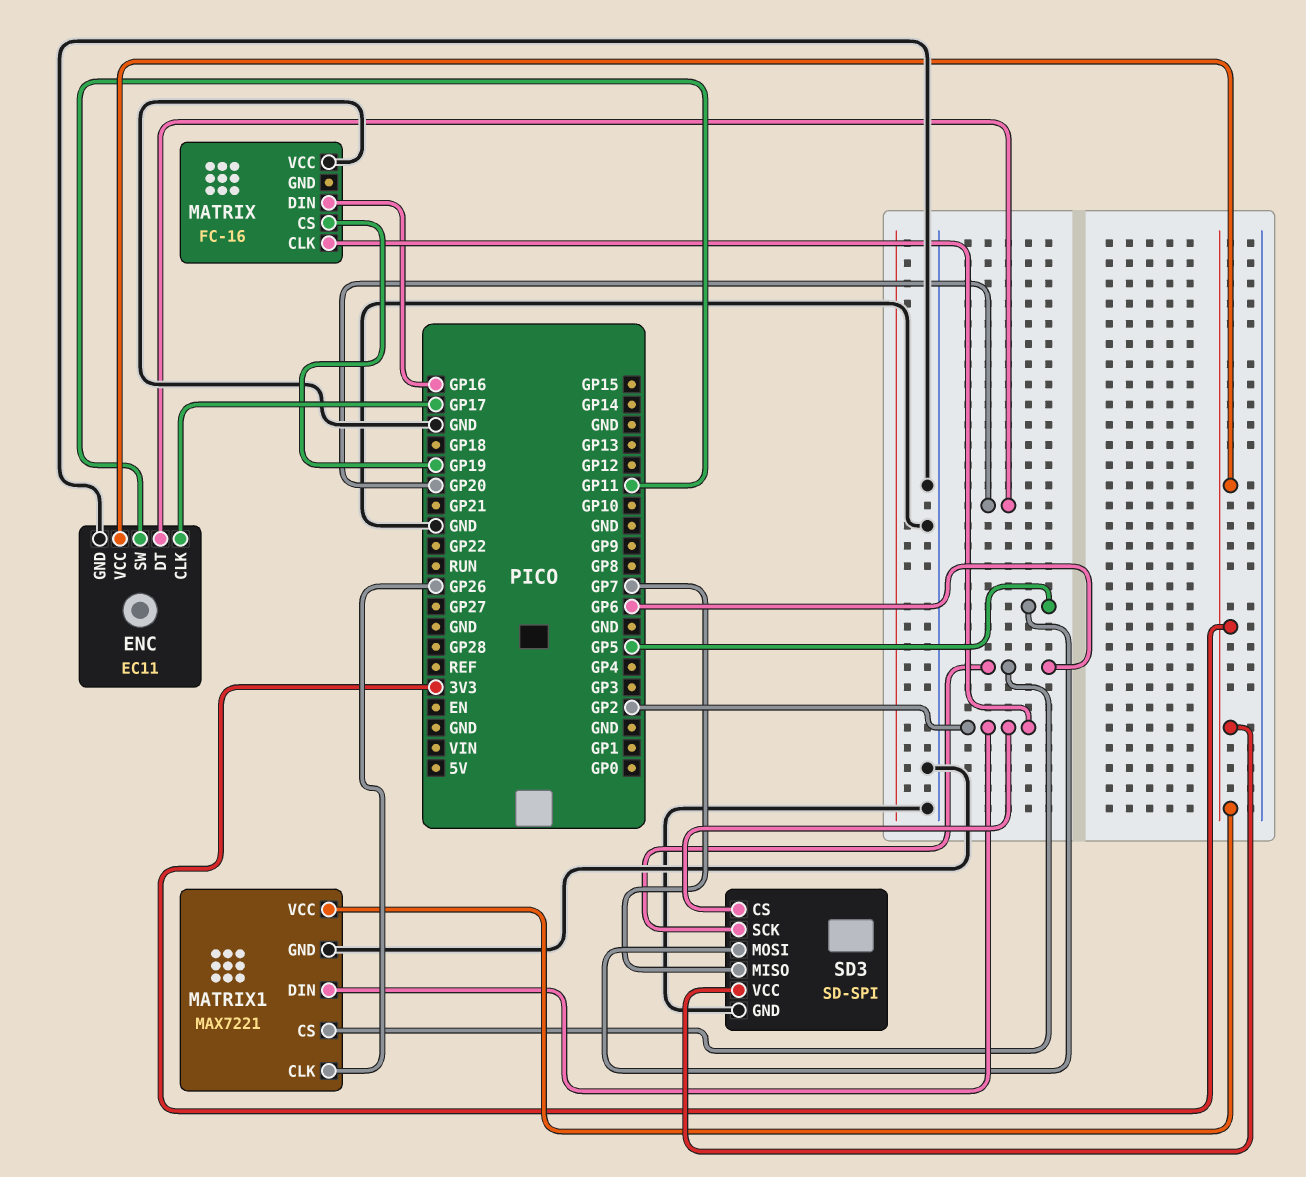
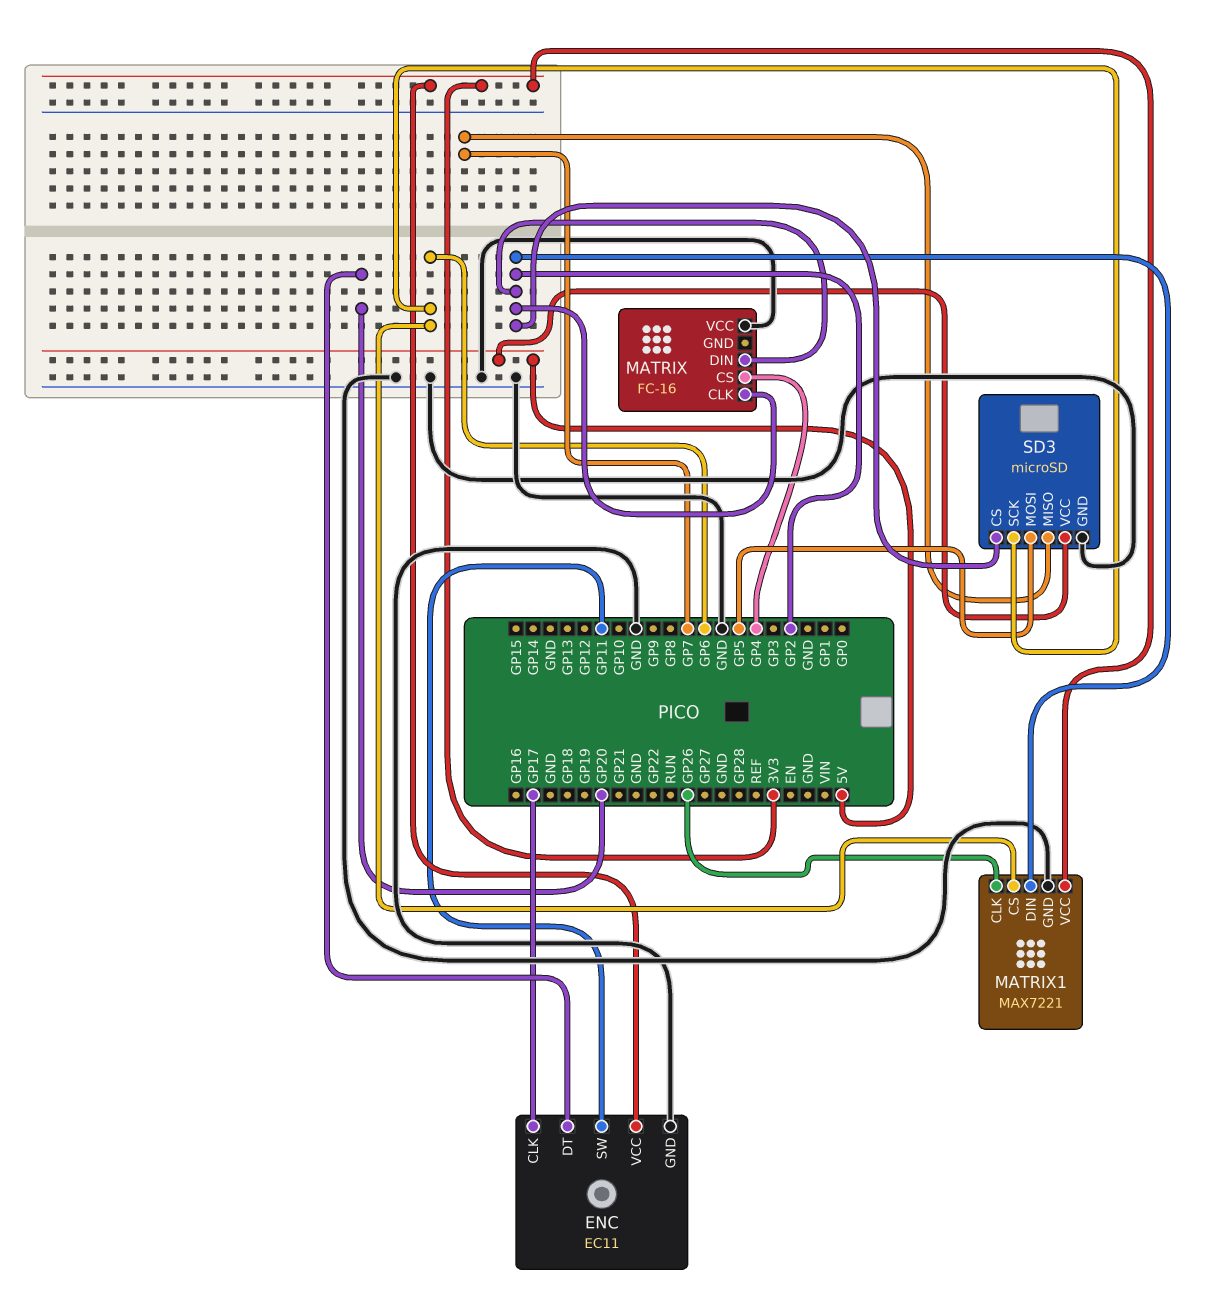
MATRIX pin CS: GP19 -> GP4
MATRIX pin DIN: GP16 -> GP2
SD3: SD-SPI -> microSD
SD3 pin VCC: 3V3 -> 5V

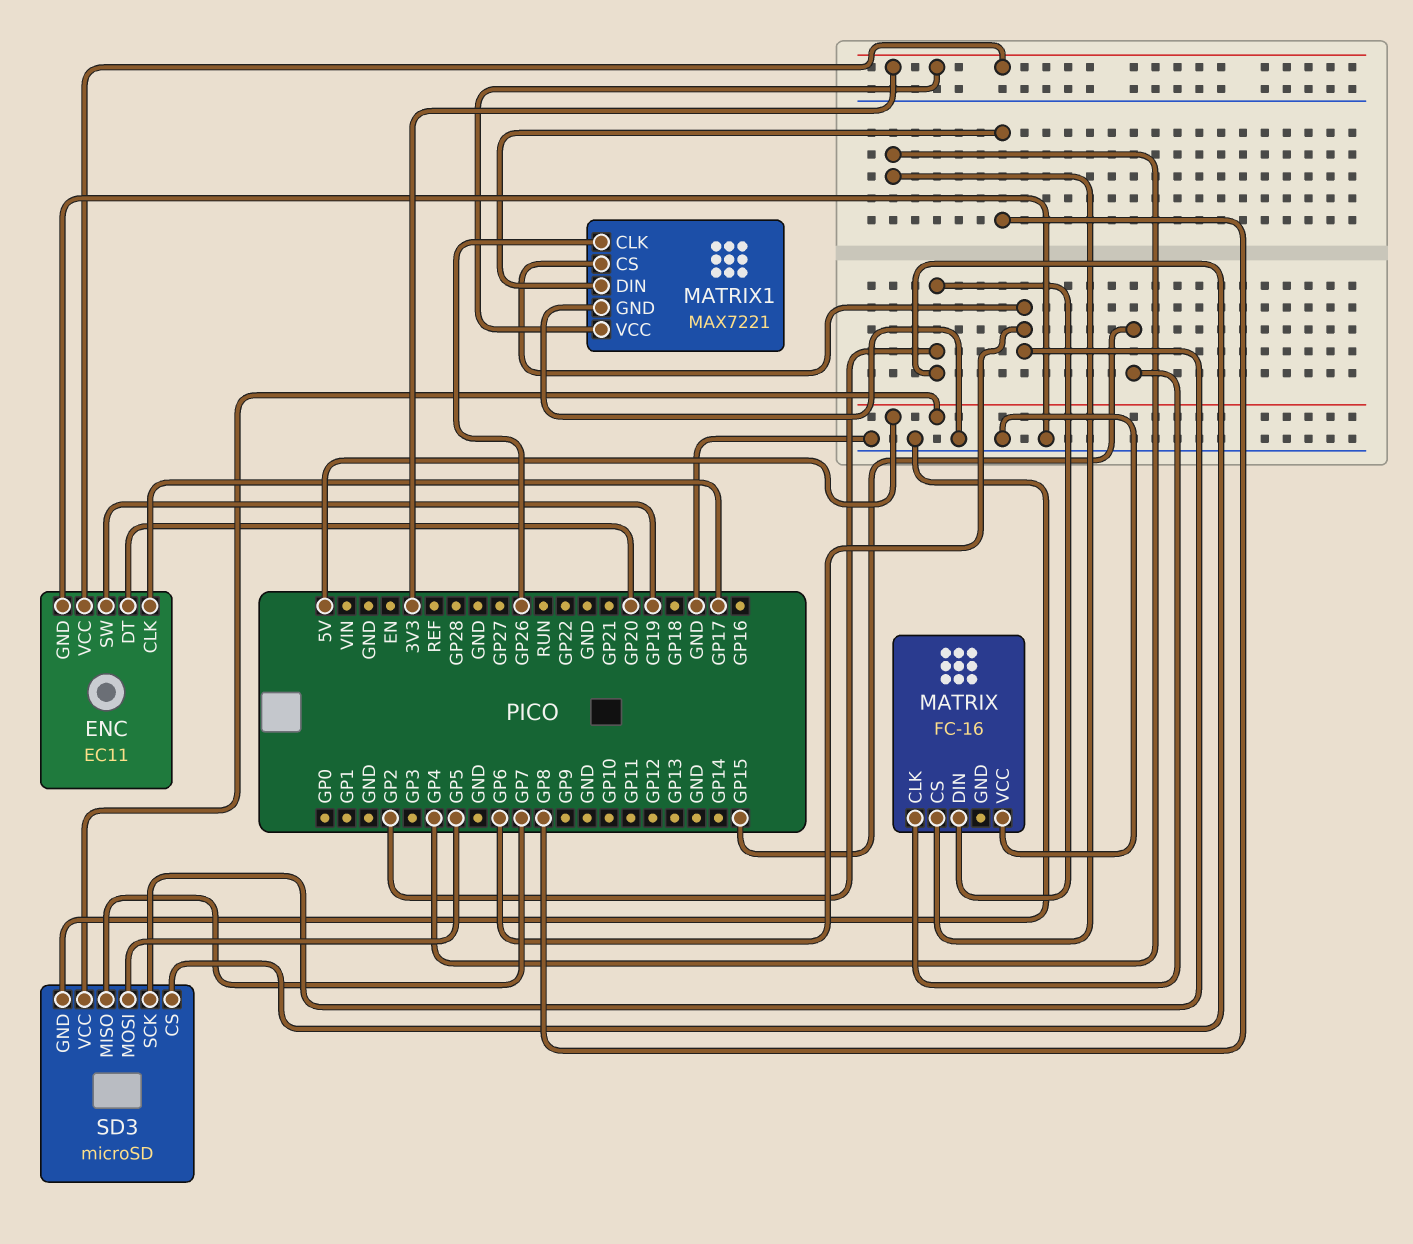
ENC pin SW: GP11 -> GP19
MATRIX pin CLK: GP2 -> GP15
MATRIX1 pin DIN: GP2 -> GP8

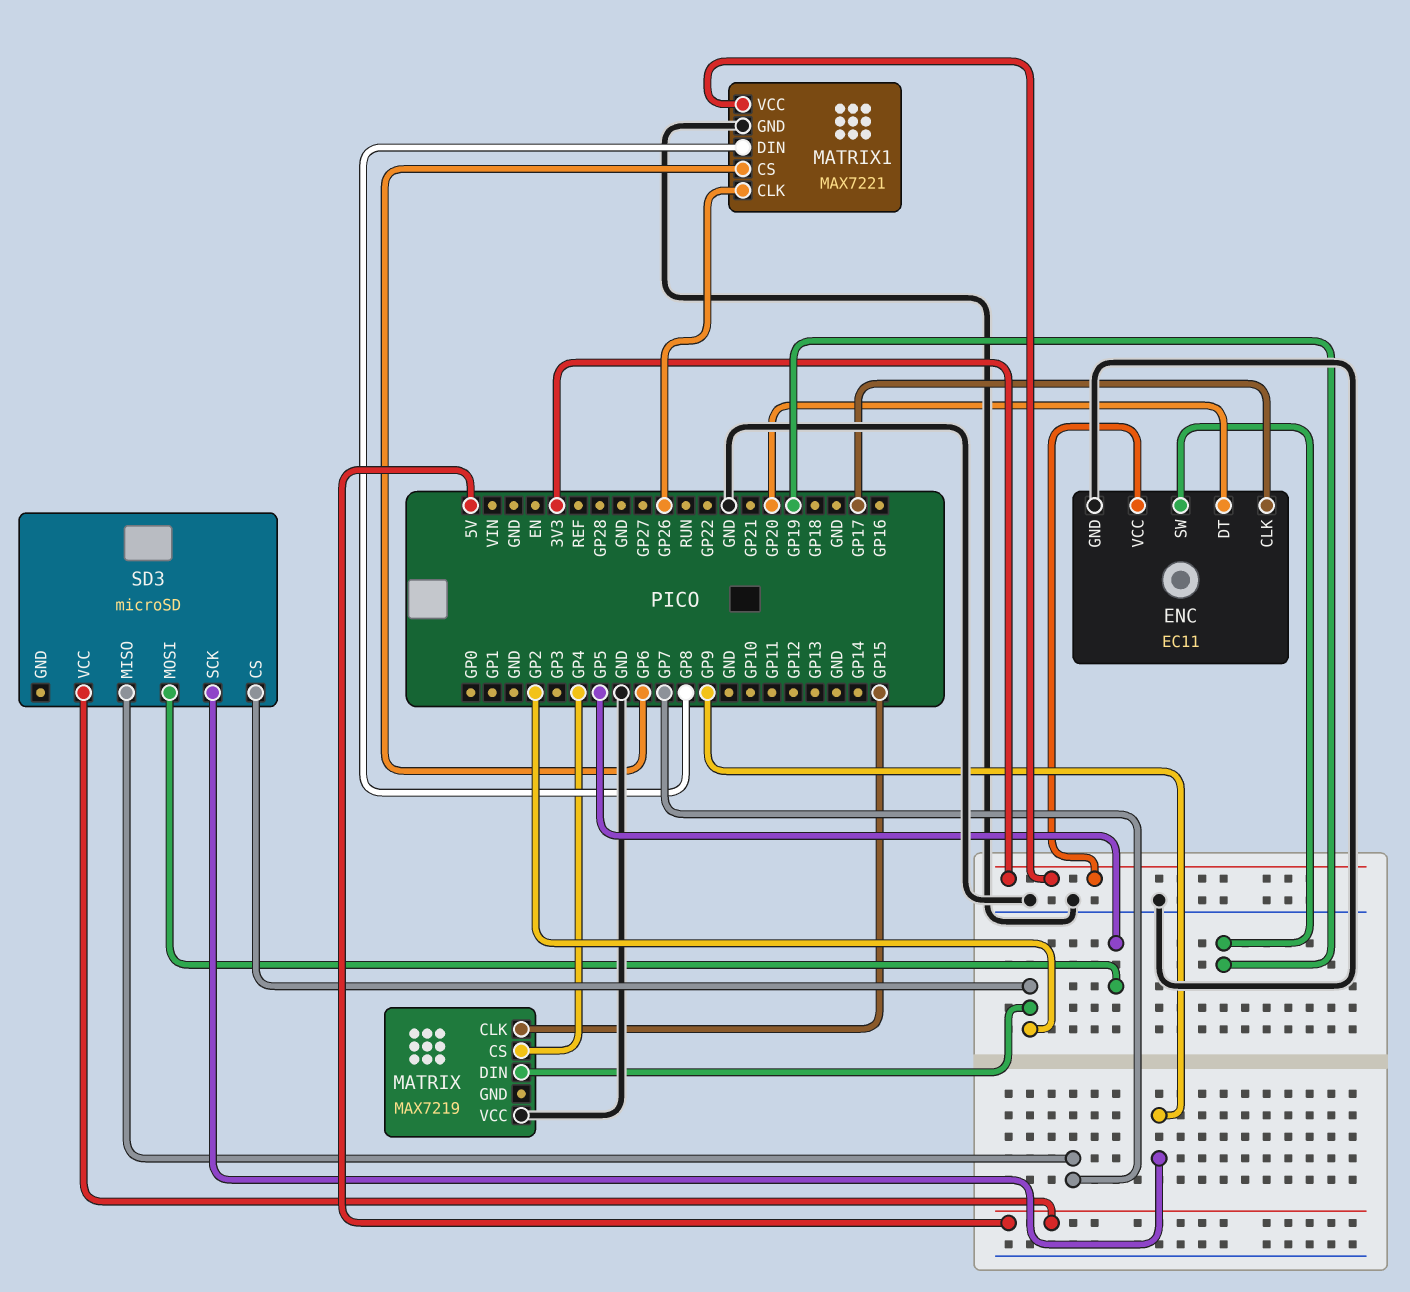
MATRIX: FC-16 -> MAX7219
SD3 pin GND: GND -> none
SD3 pin SCK: GP6 -> GP9

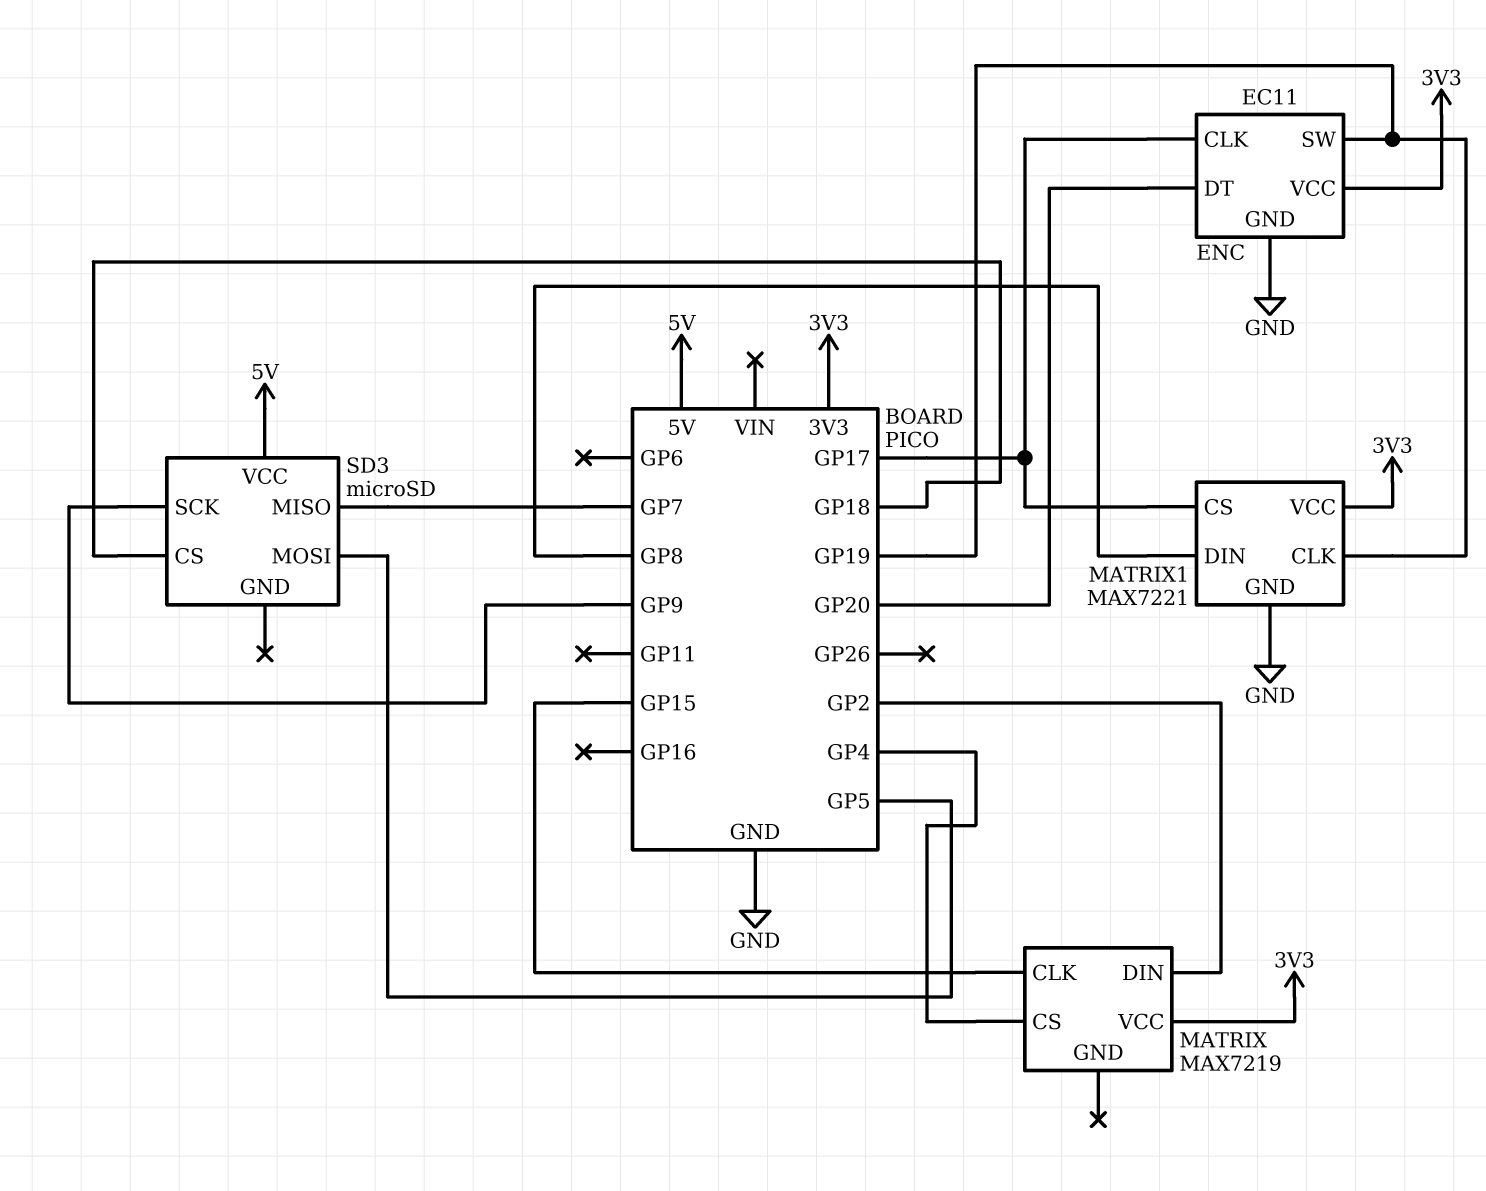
MATRIX pin VCC: GND -> 3V3
MATRIX1 pin CLK: GP26 -> GP19
MATRIX1 pin CS: GP6 -> GP17
SD3 pin CS: GP2 -> GP18

